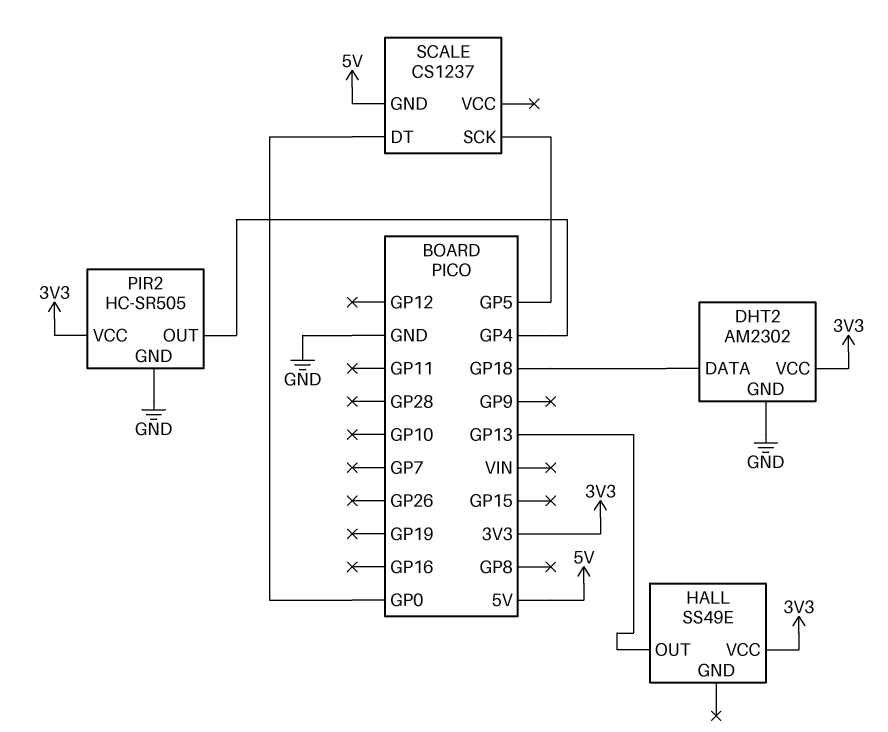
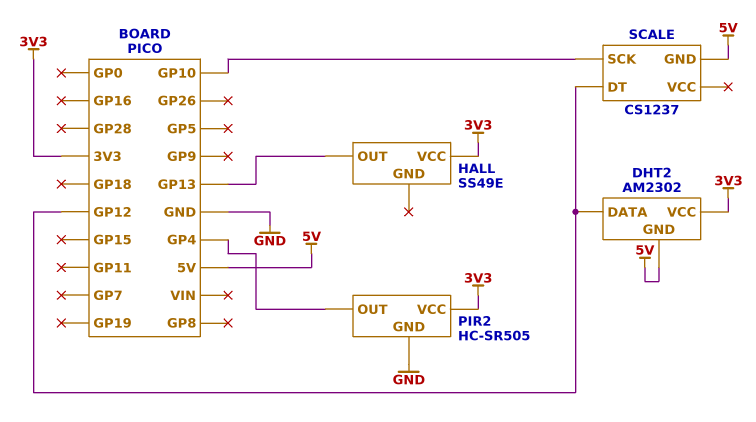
DHT2 pin DATA: GP18 -> GP12
DHT2 pin GND: GND -> 5V
SCALE pin DT: GP0 -> GP12
SCALE pin SCK: GP5 -> GP10

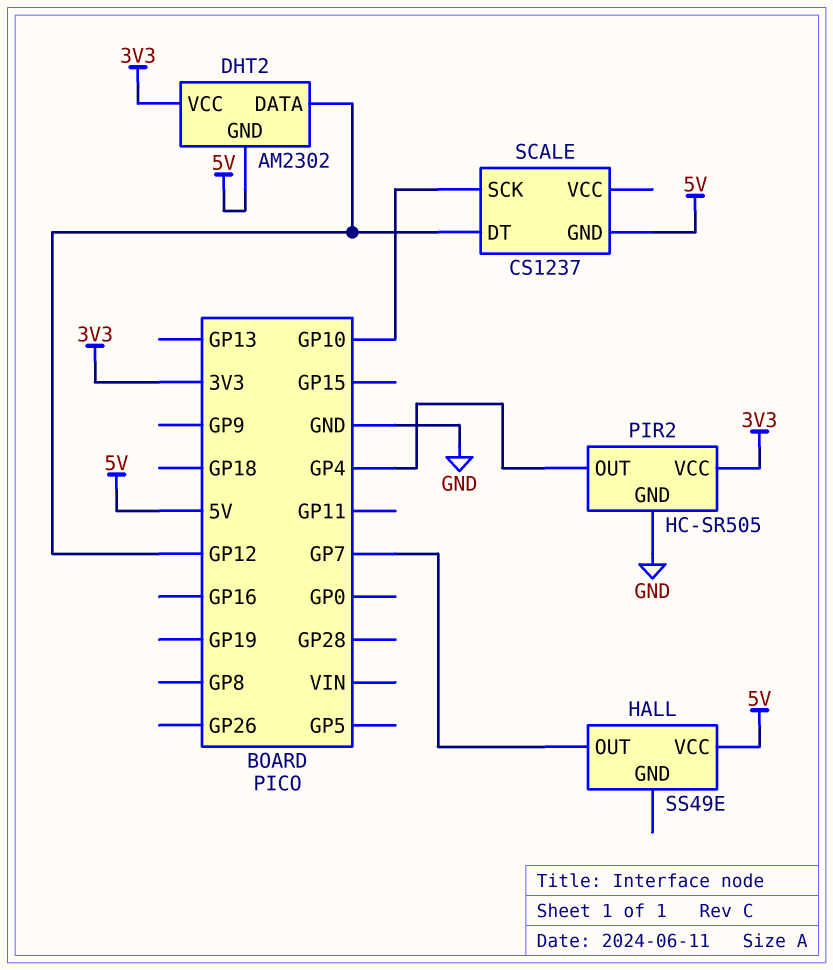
HALL pin OUT: GP13 -> GP7
HALL pin VCC: 3V3 -> 5V

